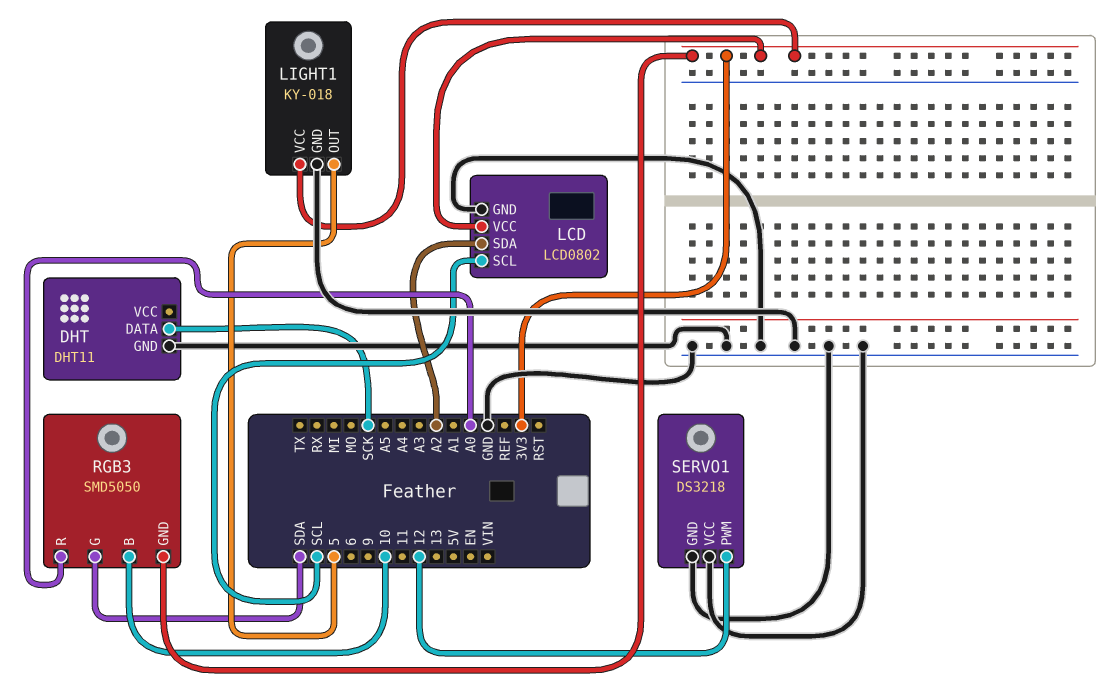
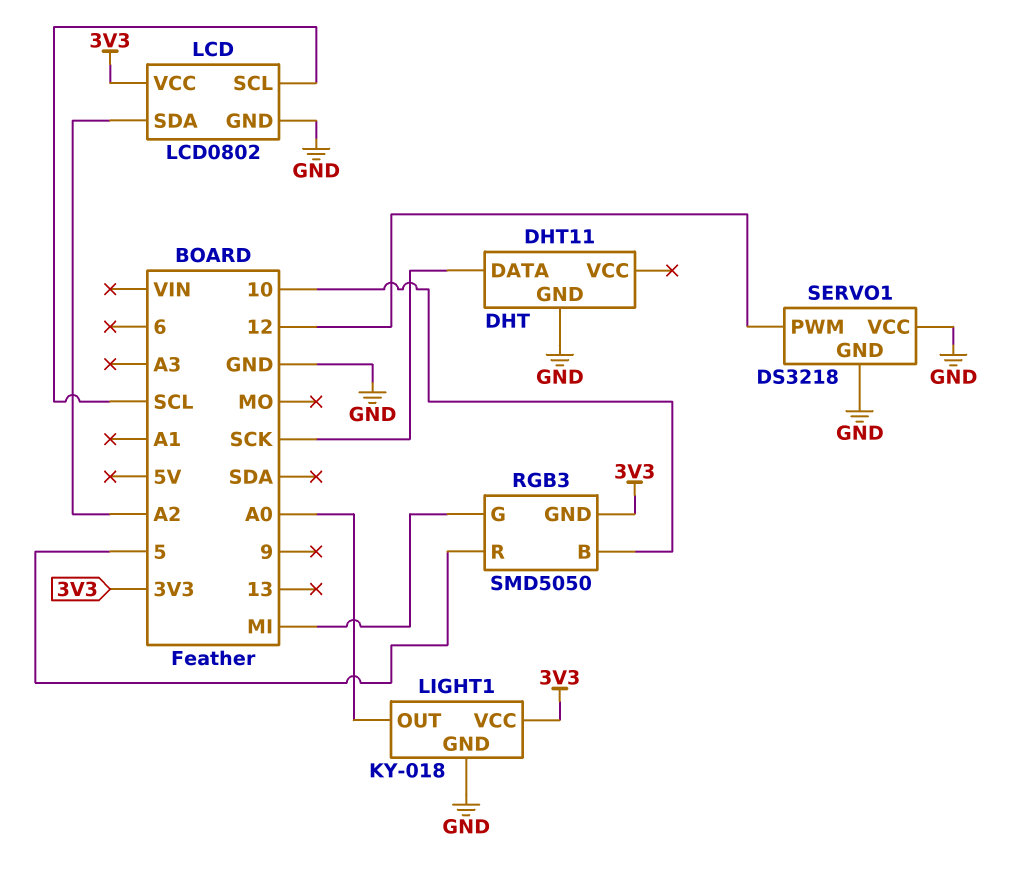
LIGHT1 pin OUT: 5 -> A0
RGB3 pin G: SDA -> MI
RGB3 pin R: A0 -> 5

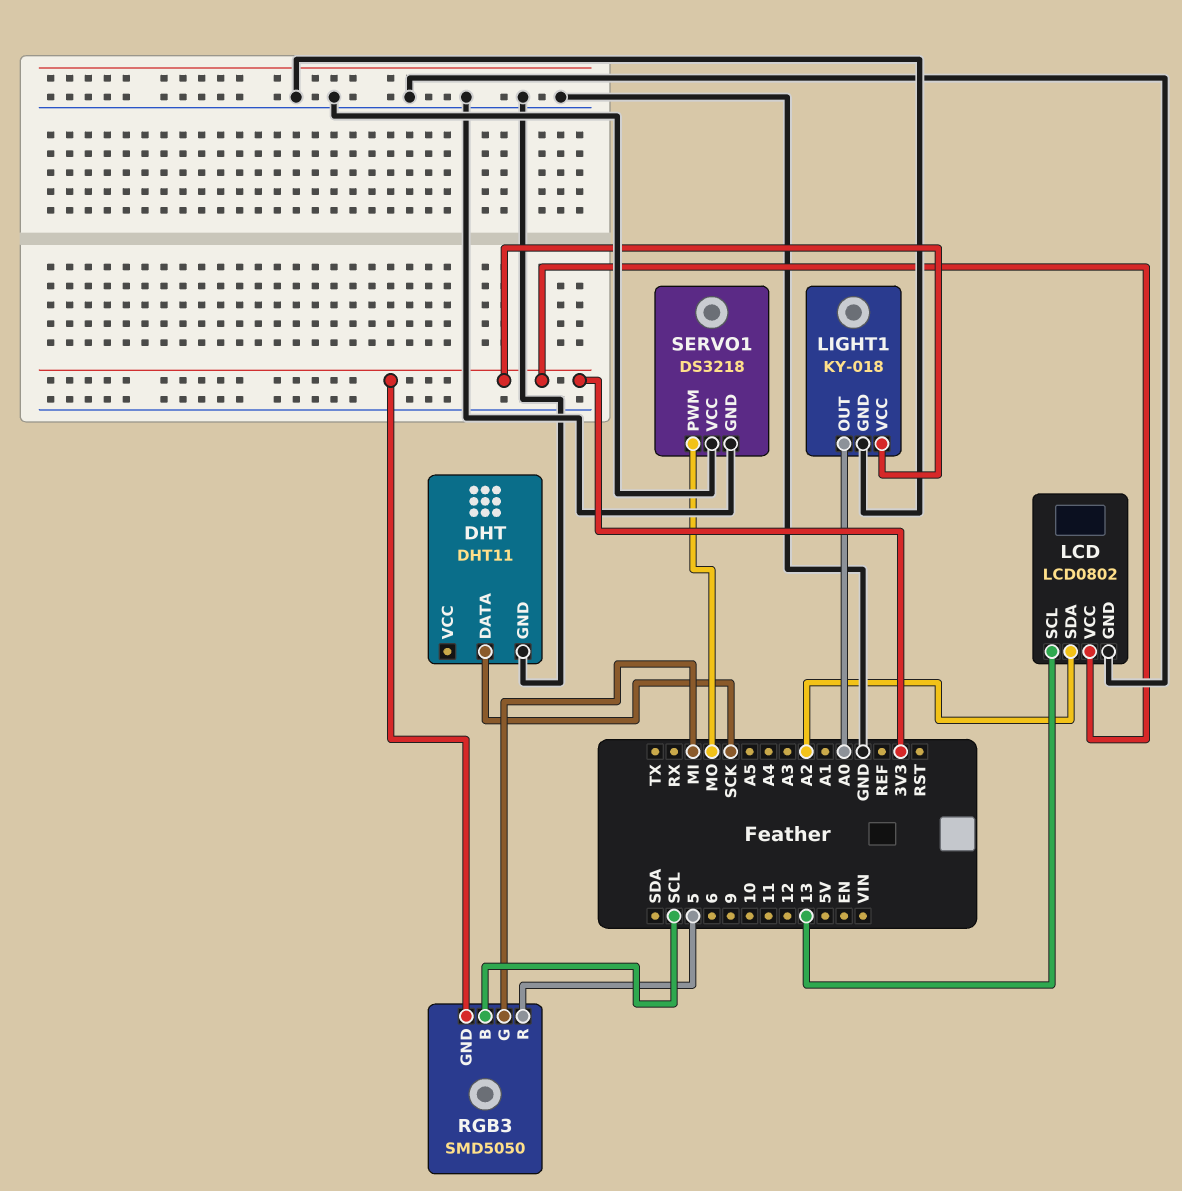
LCD pin SCL: SCL -> 13
RGB3 pin B: 10 -> SCL
SERVO1 pin PWM: 12 -> MO

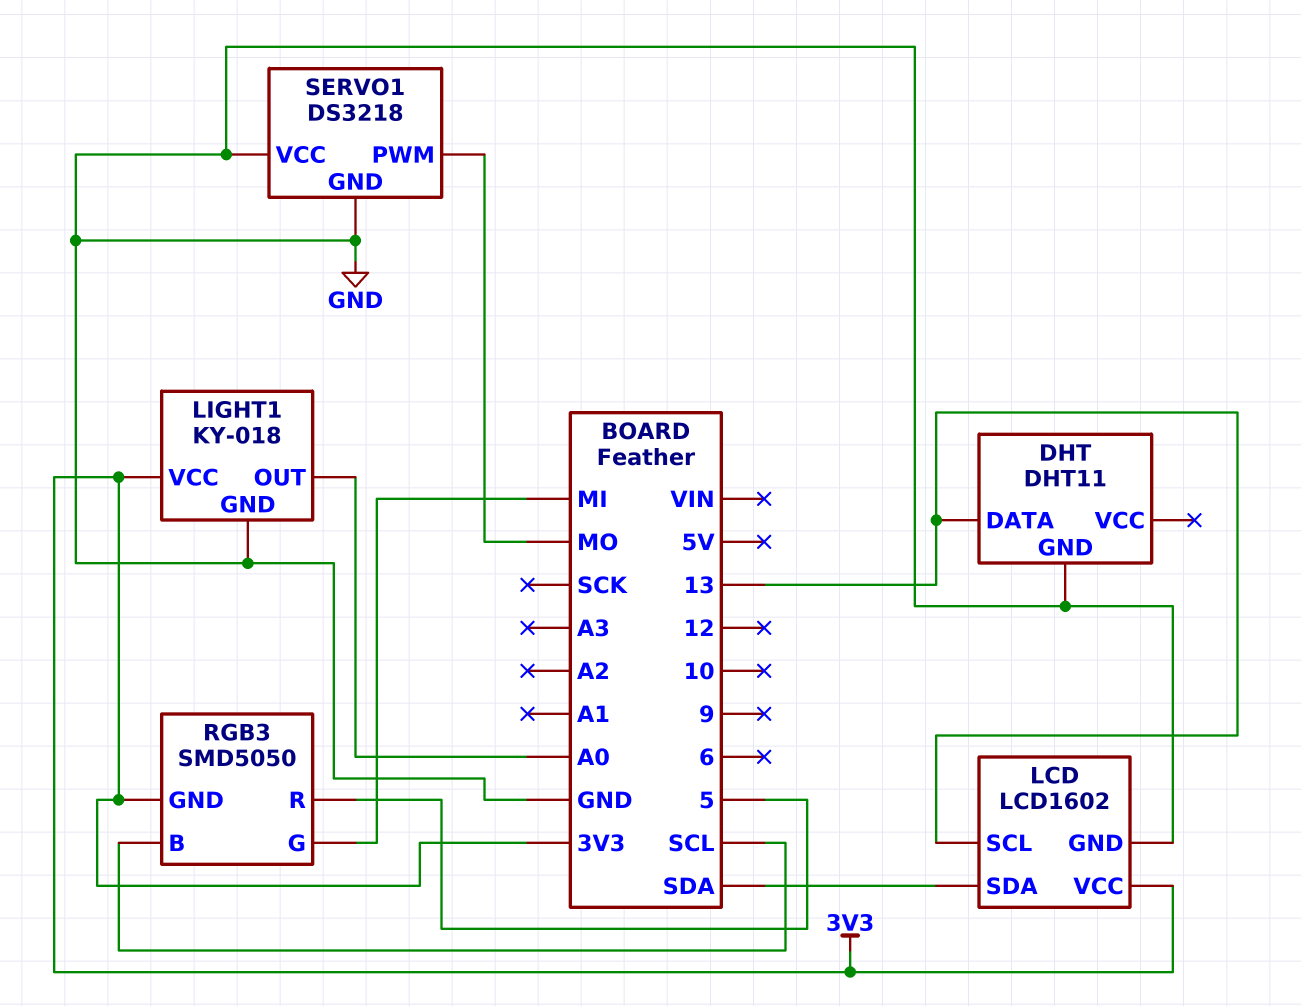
DHT pin DATA: SCK -> 13
LCD: LCD0802 -> LCD1602
LCD pin SDA: A2 -> SDA

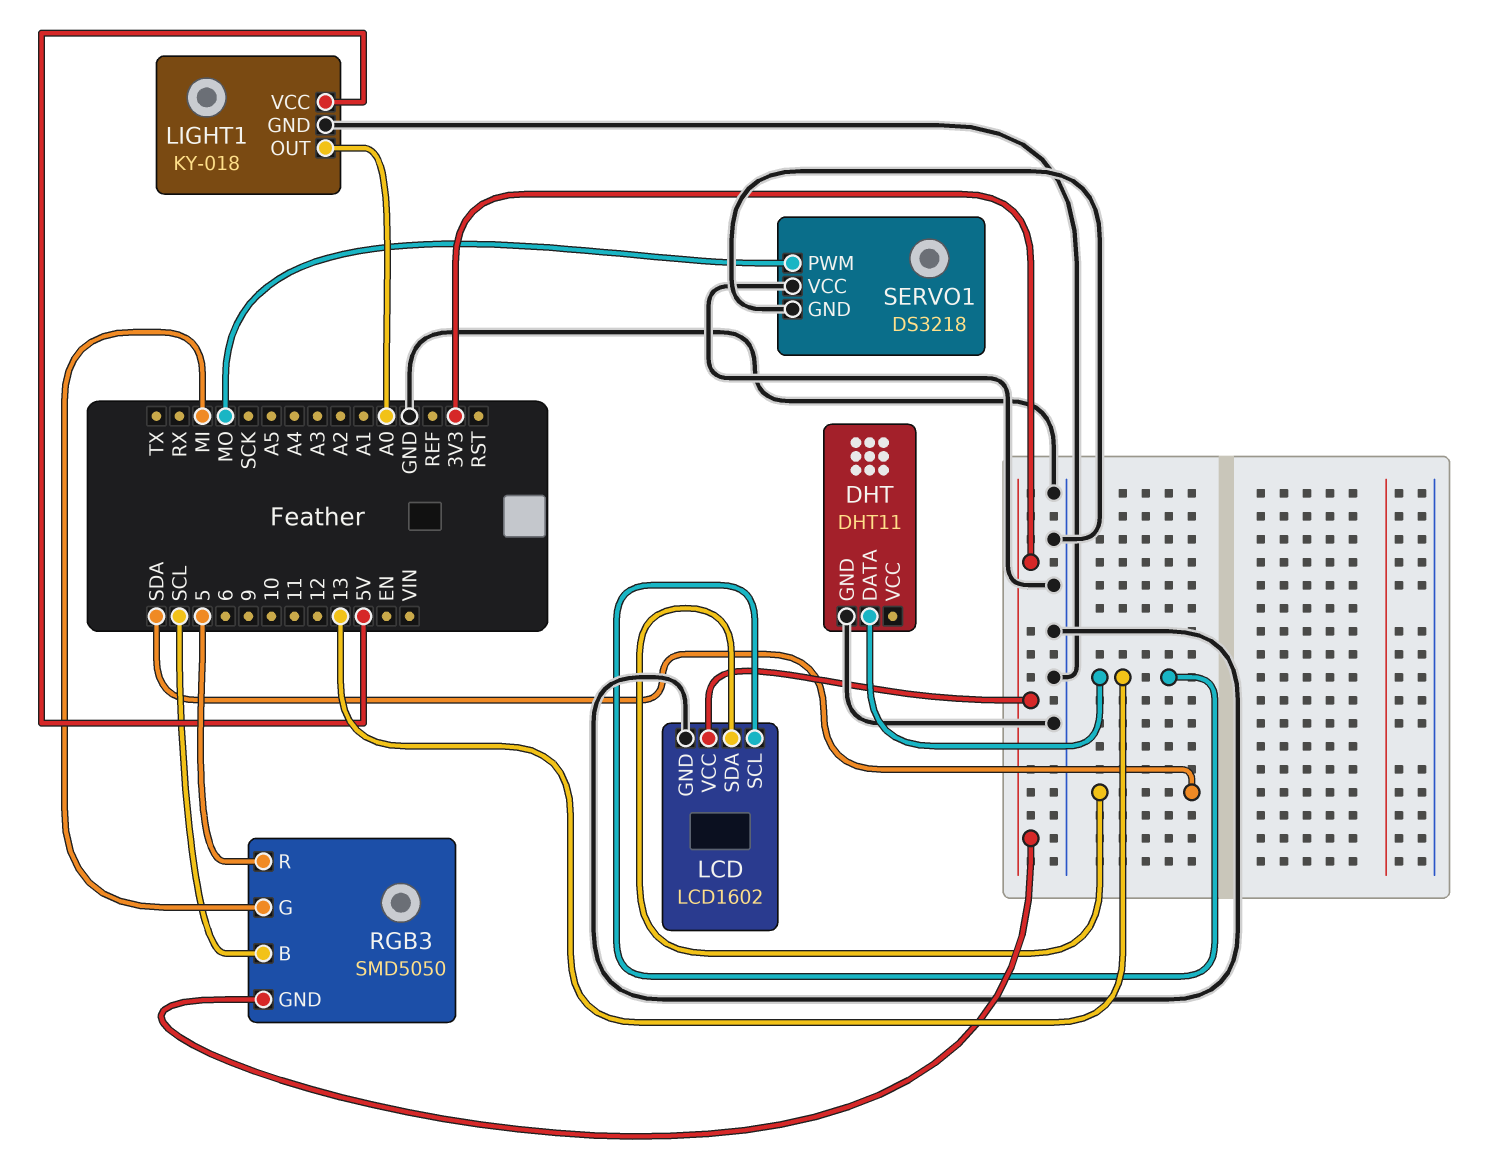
LIGHT1 pin VCC: 3V3 -> 5V

